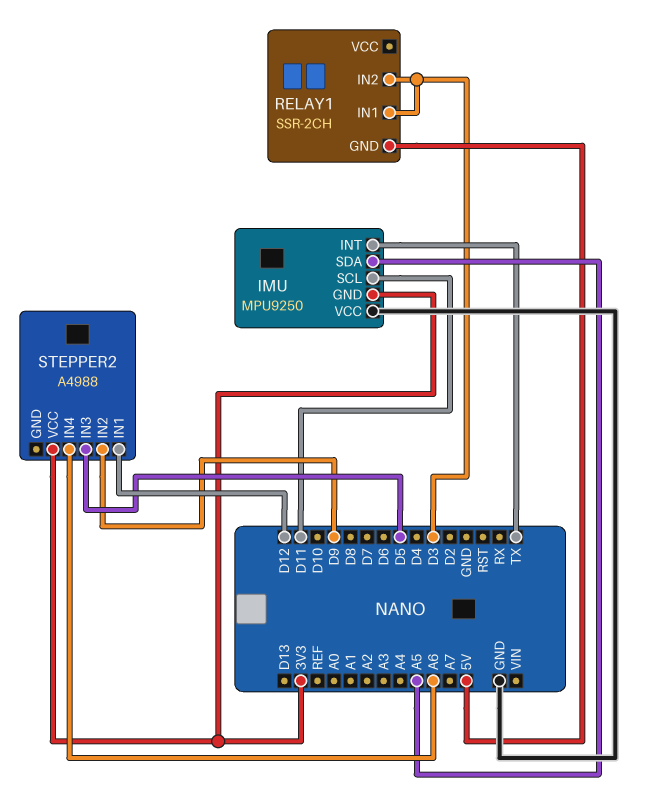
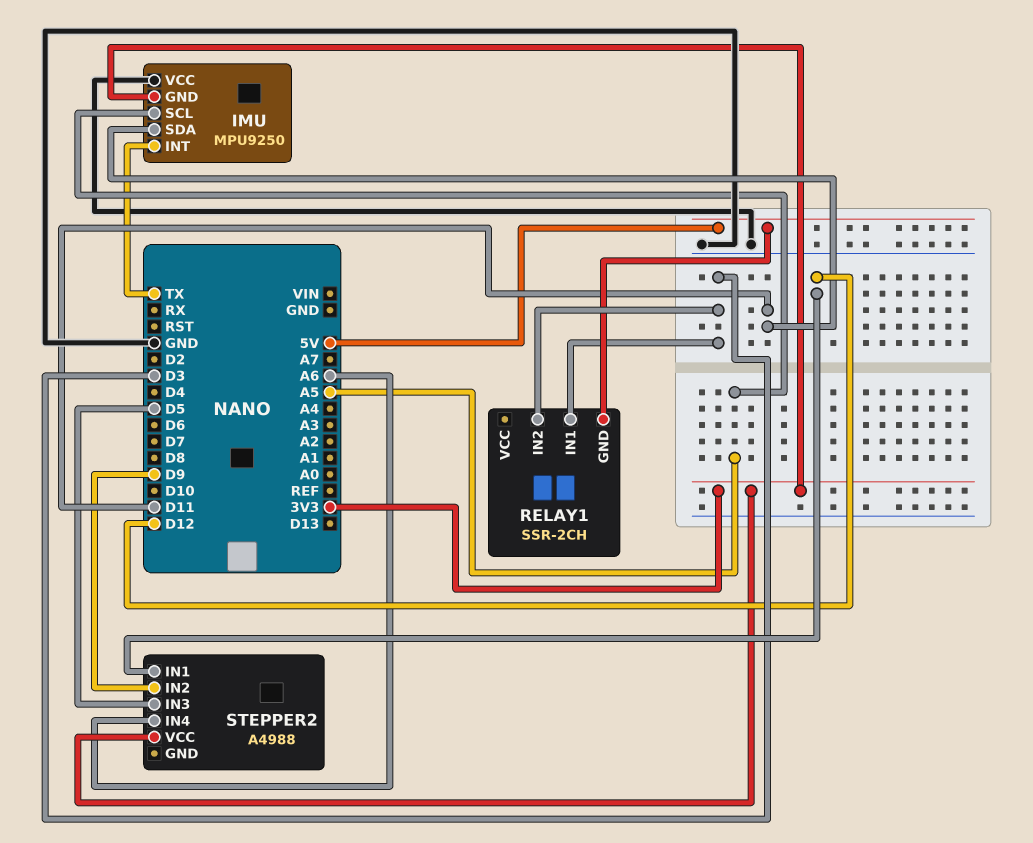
IMU pin SCL: D11 -> A5
IMU pin SDA: A5 -> D11

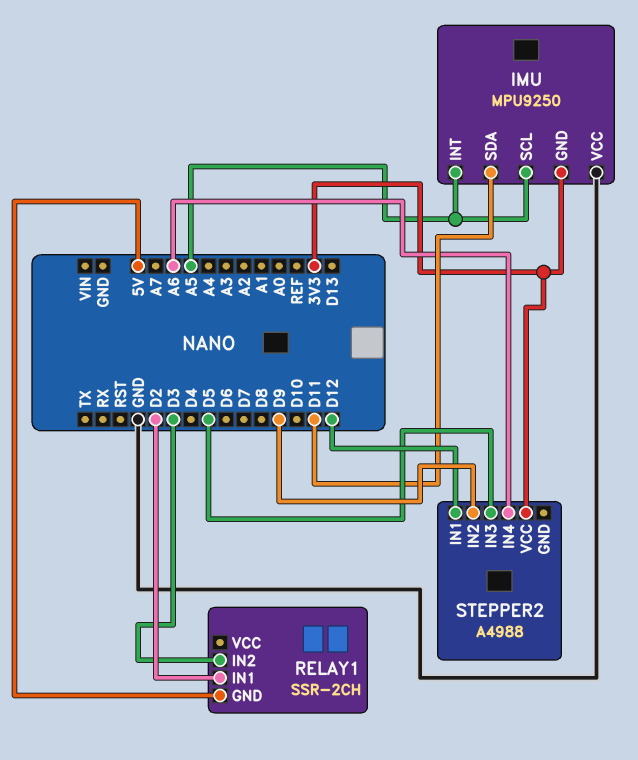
IMU pin INT: TX -> A5
RELAY1 pin IN1: D3 -> D2

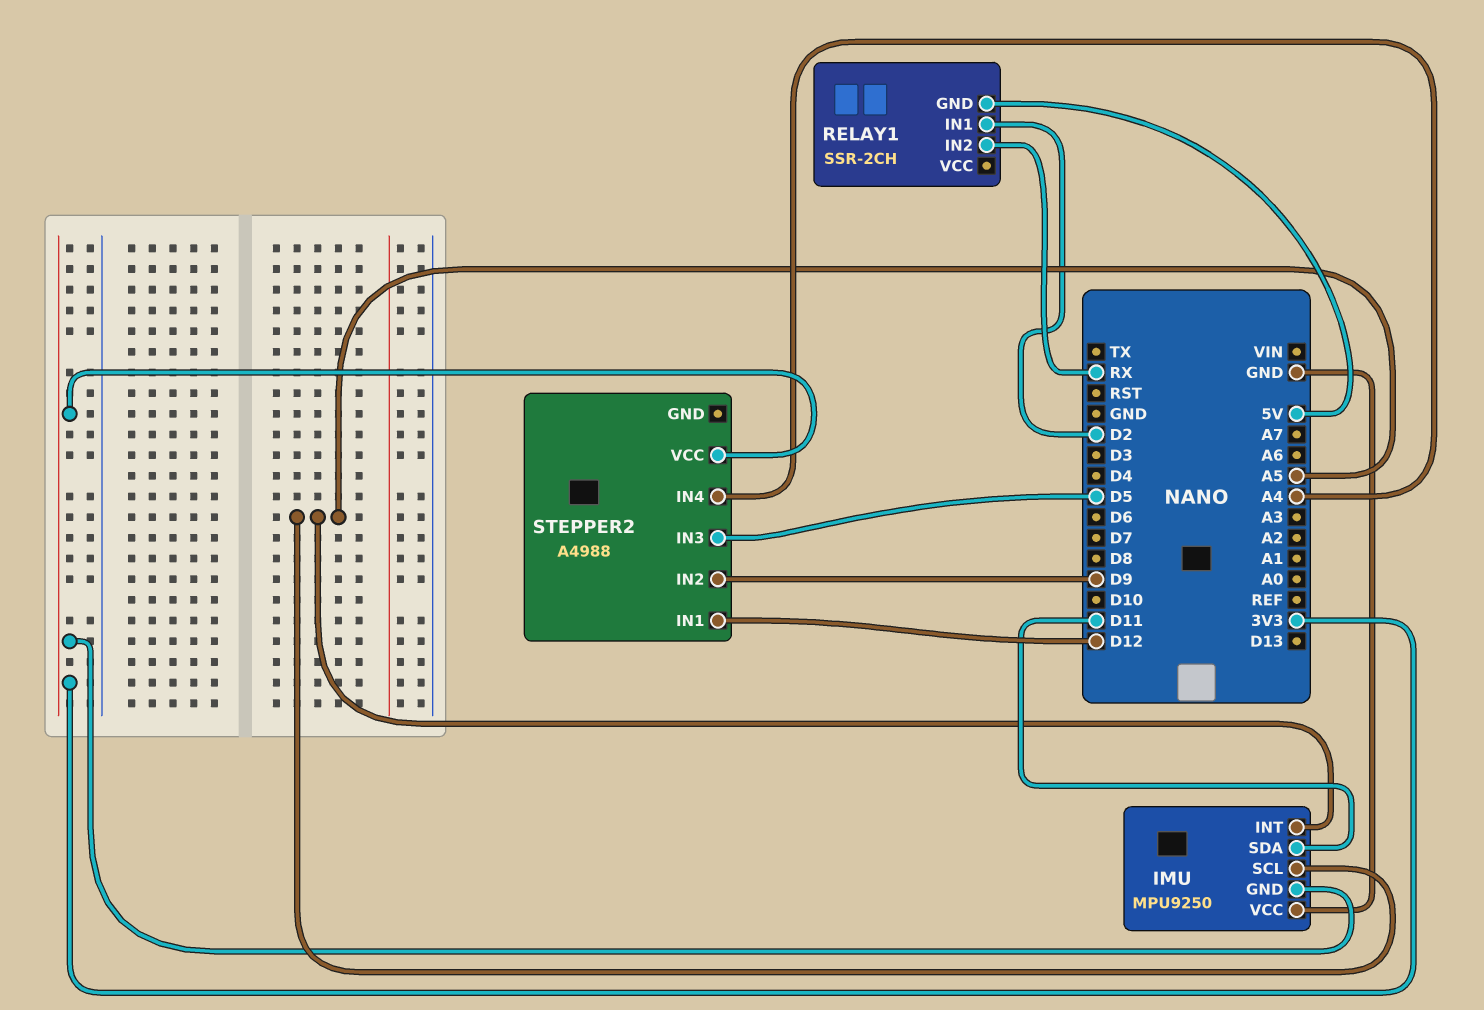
RELAY1 pin IN2: D3 -> RX
STEPPER2 pin IN4: A6 -> A4

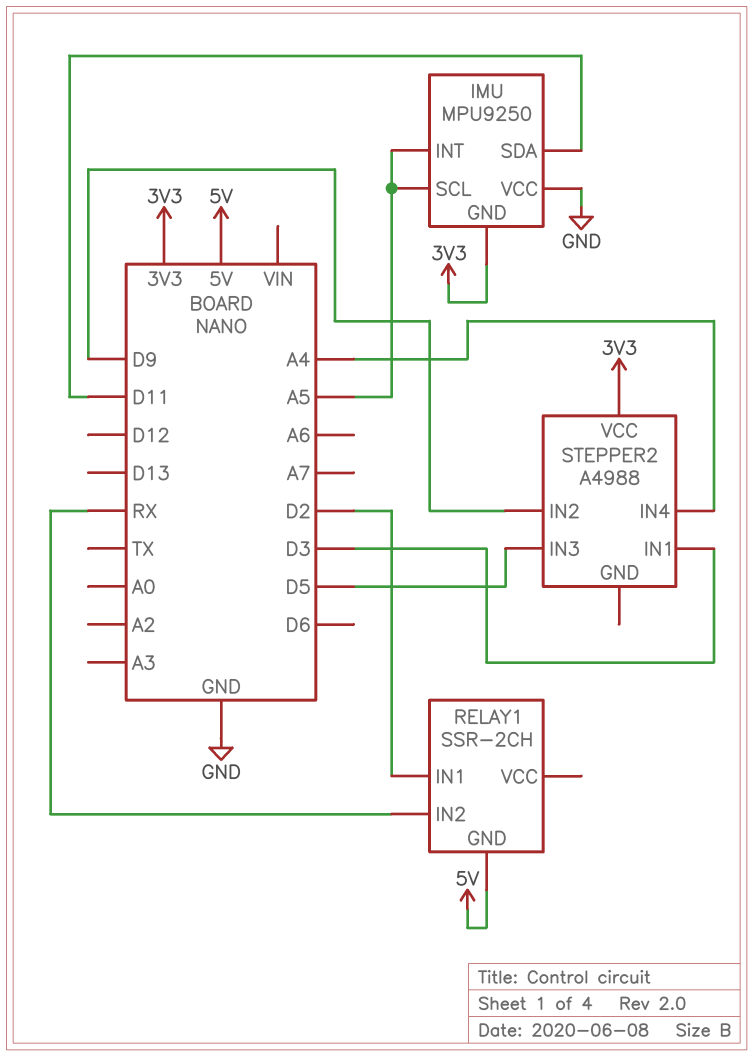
STEPPER2 pin IN1: D12 -> D3

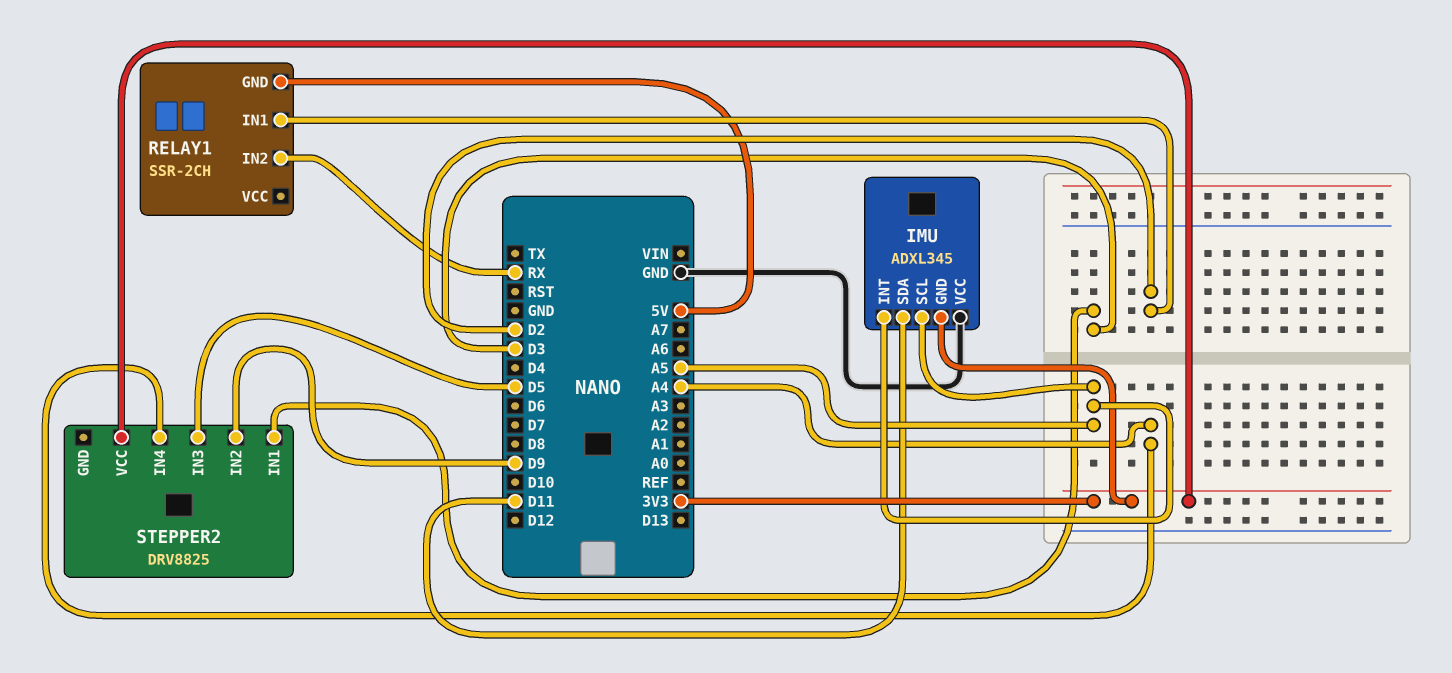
IMU: MPU9250 -> ADXL345
STEPPER2: A4988 -> DRV8825

